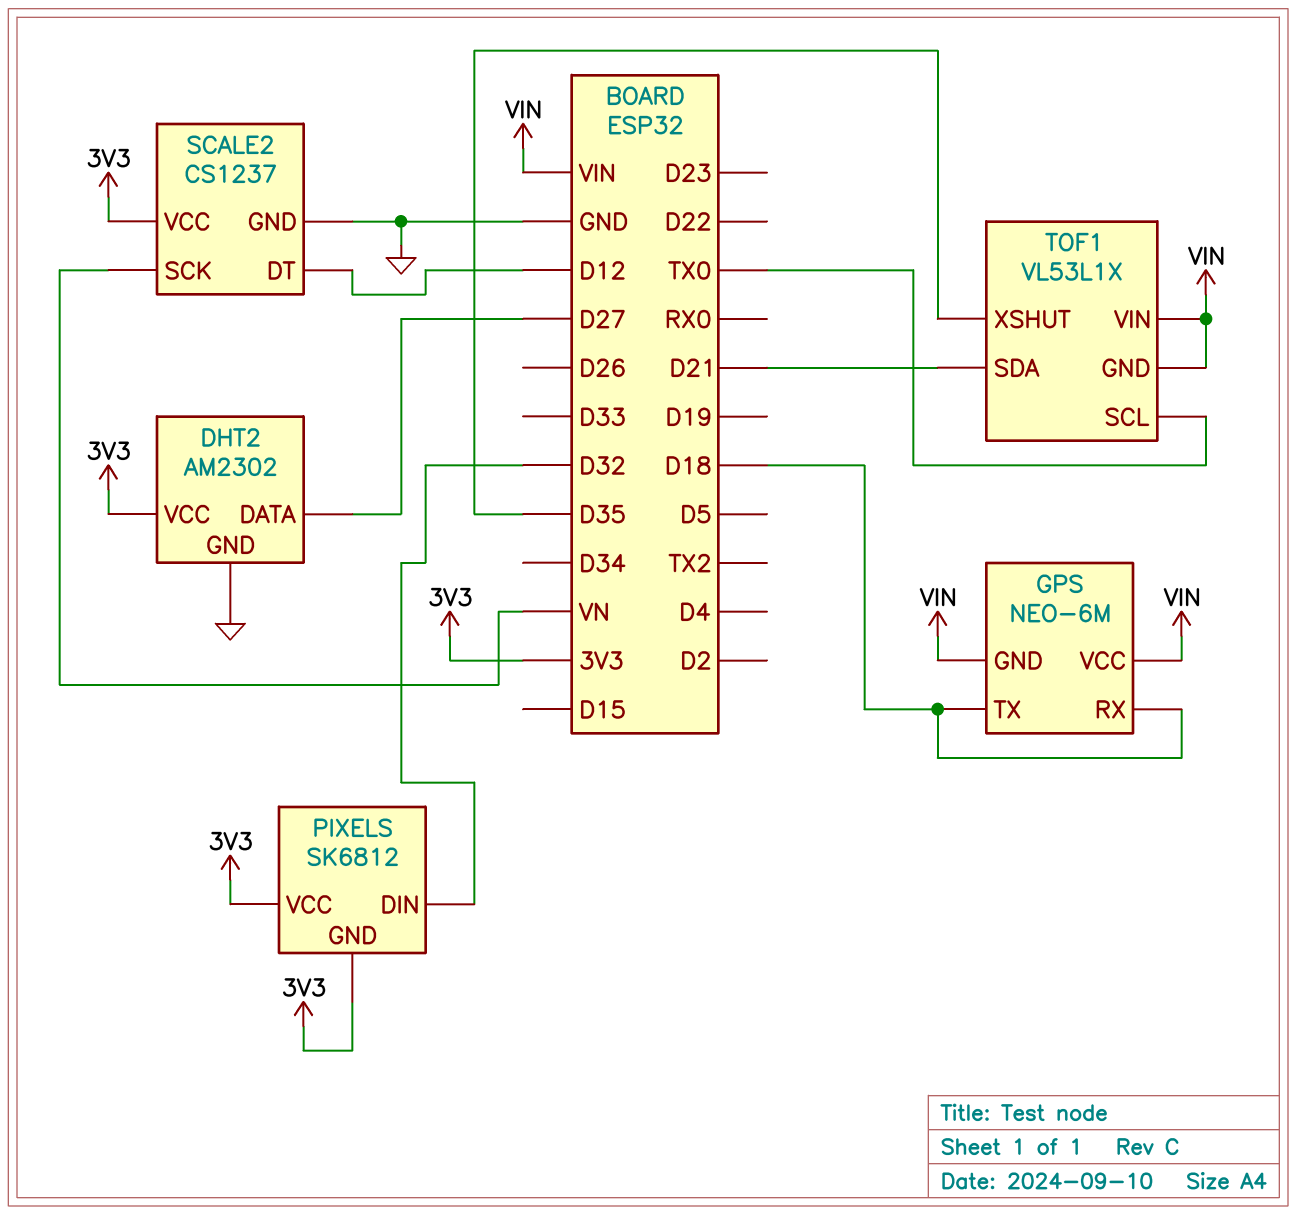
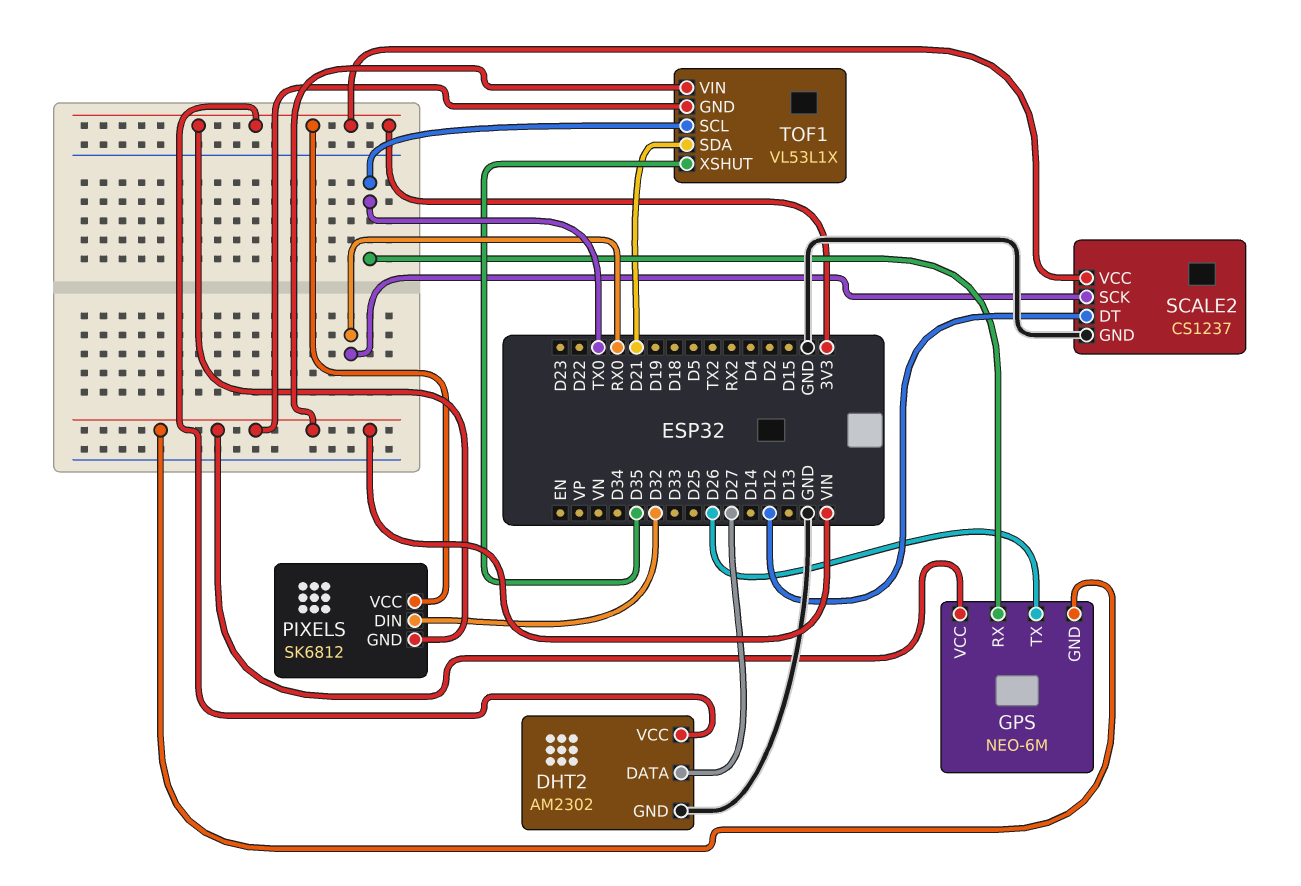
GPS pin RX: D18 -> TX0
GPS pin TX: D18 -> D26
SCALE2 pin SCK: VN -> RX0

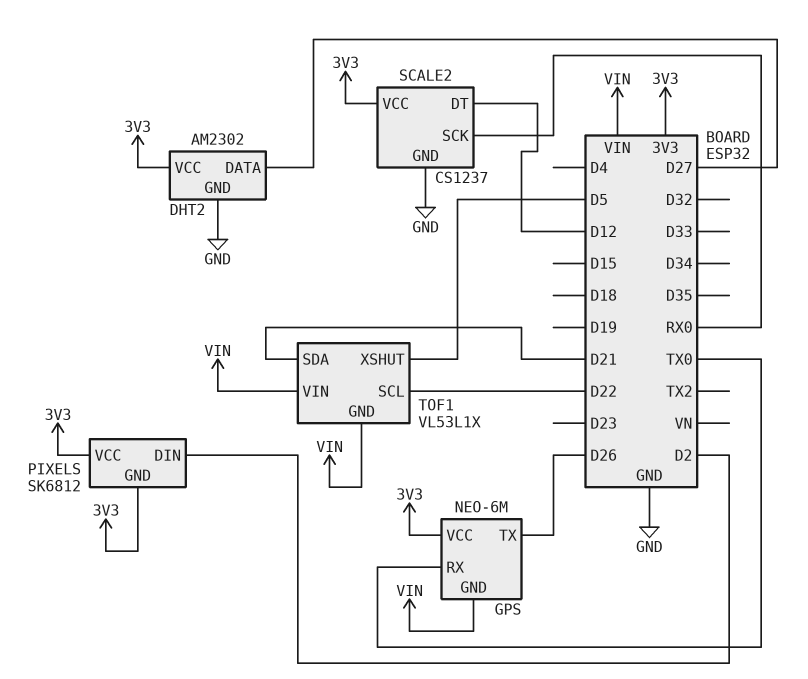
GPS pin VCC: VIN -> 3V3
PIXELS pin DIN: D32 -> D2
TOF1 pin SCL: TX0 -> D22
TOF1 pin XSHUT: D35 -> D5

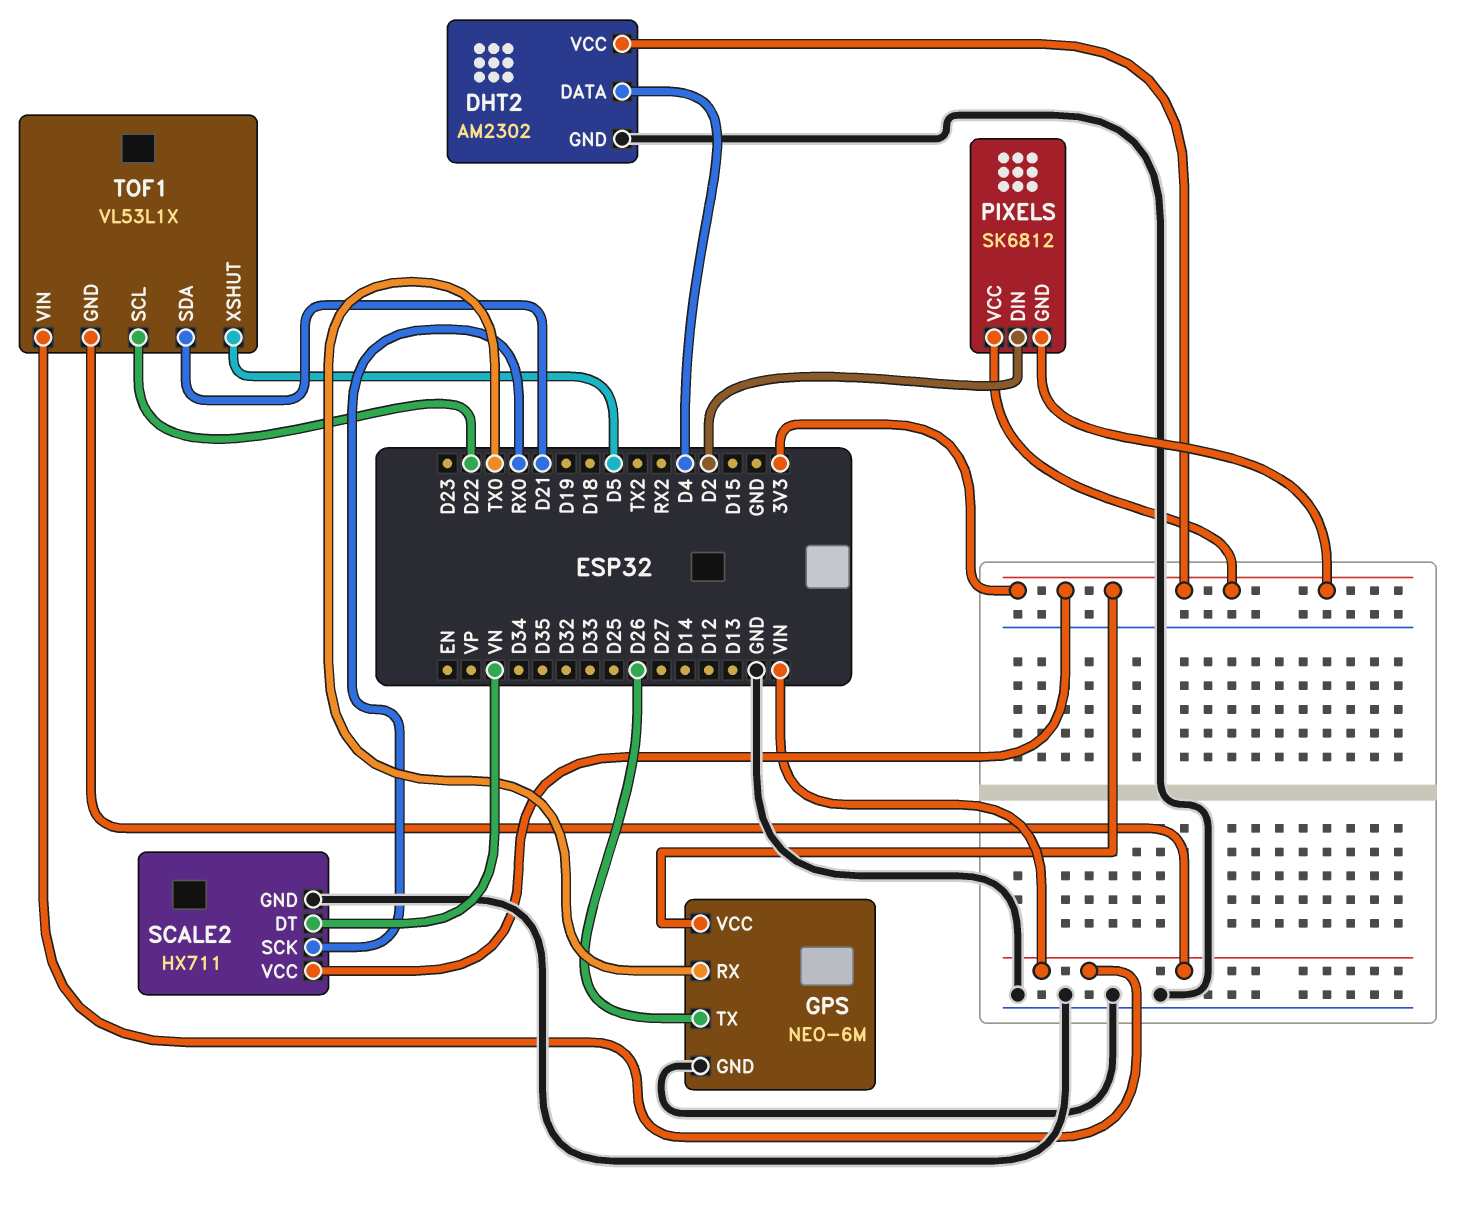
DHT2 pin DATA: D27 -> D4
GPS pin GND: VIN -> GND
SCALE2: CS1237 -> HX711
SCALE2 pin DT: D12 -> VN

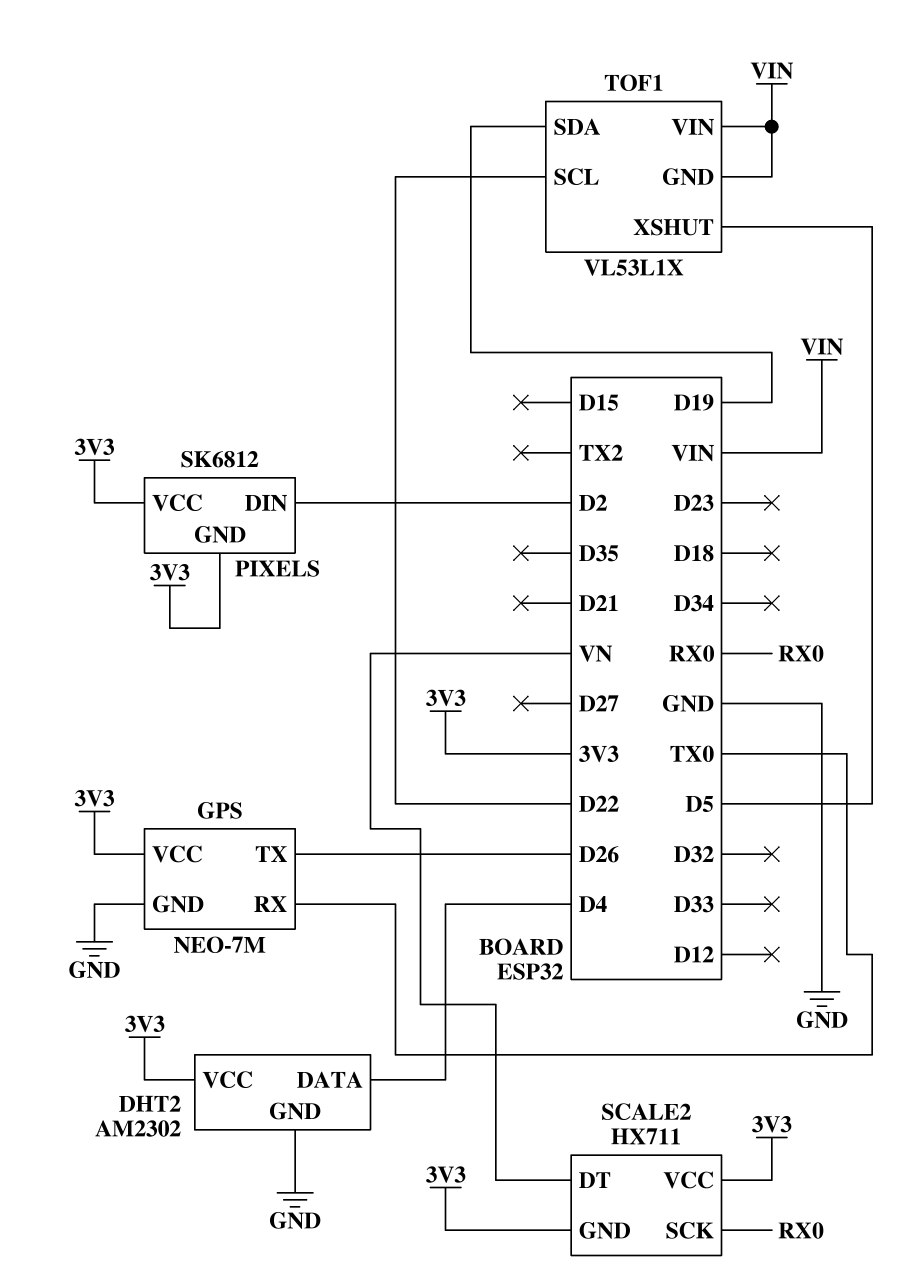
GPS: NEO-6M -> NEO-7M
SCALE2 pin GND: GND -> 3V3
TOF1 pin SDA: D21 -> D19

